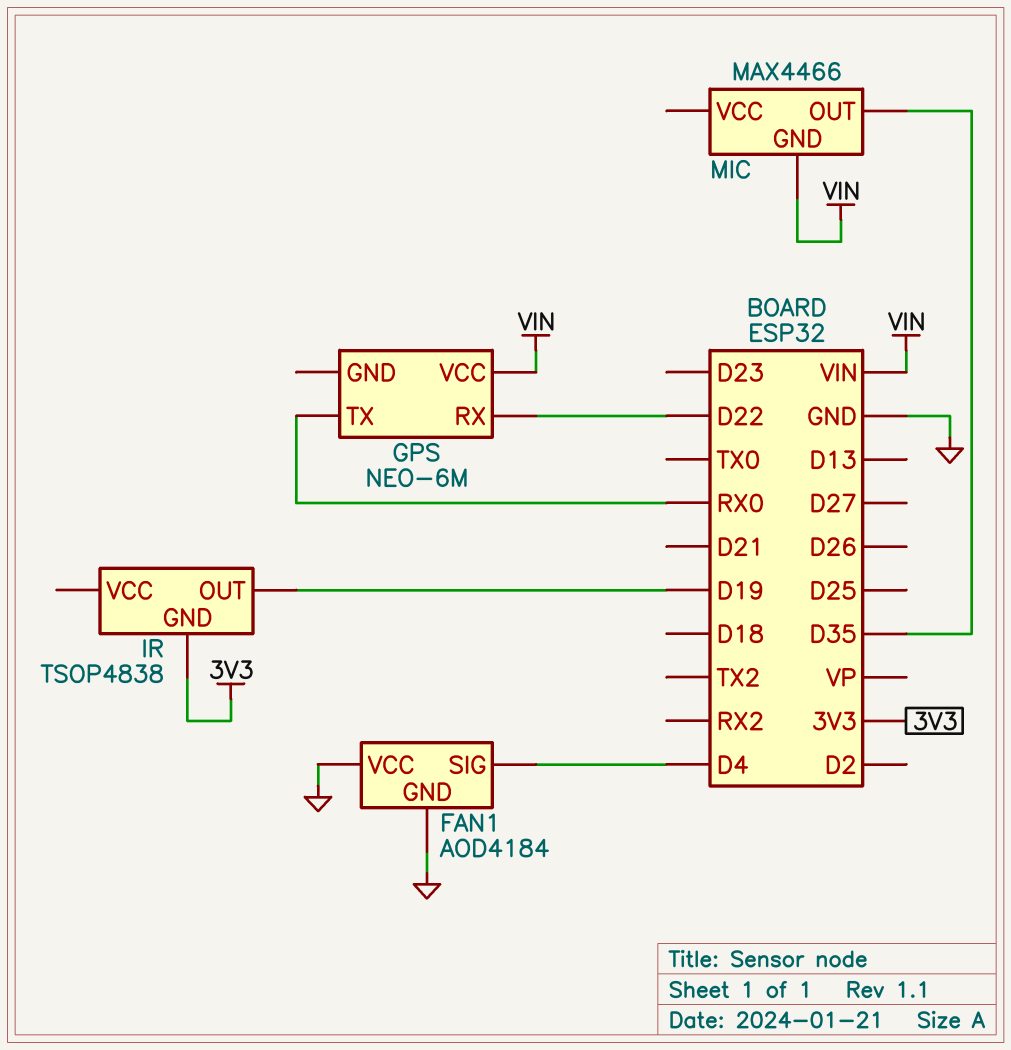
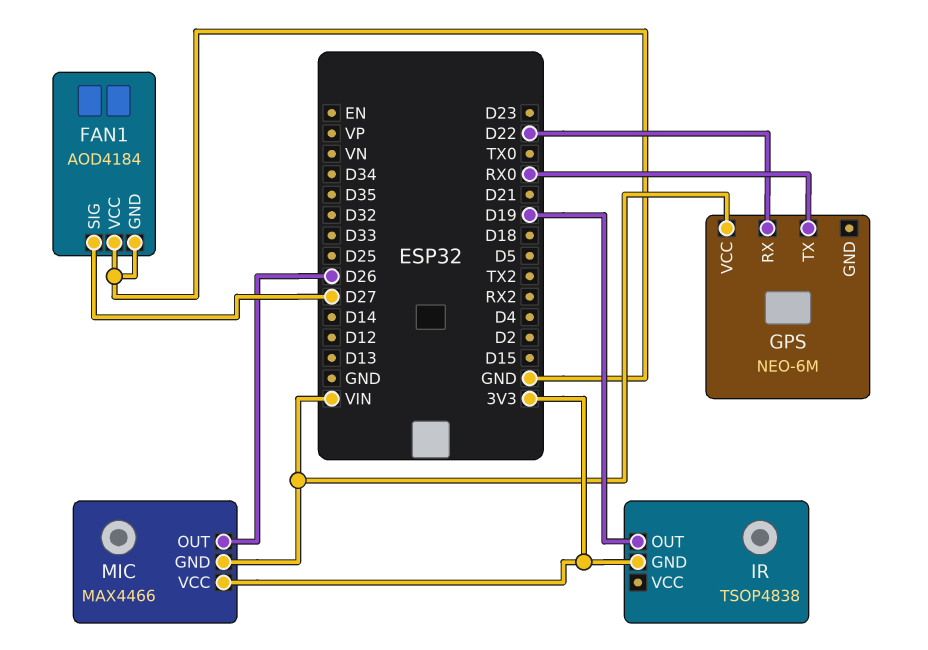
FAN1 pin SIG: D4 -> D27
MIC pin OUT: D35 -> D26
MIC pin VCC: none -> 3V3

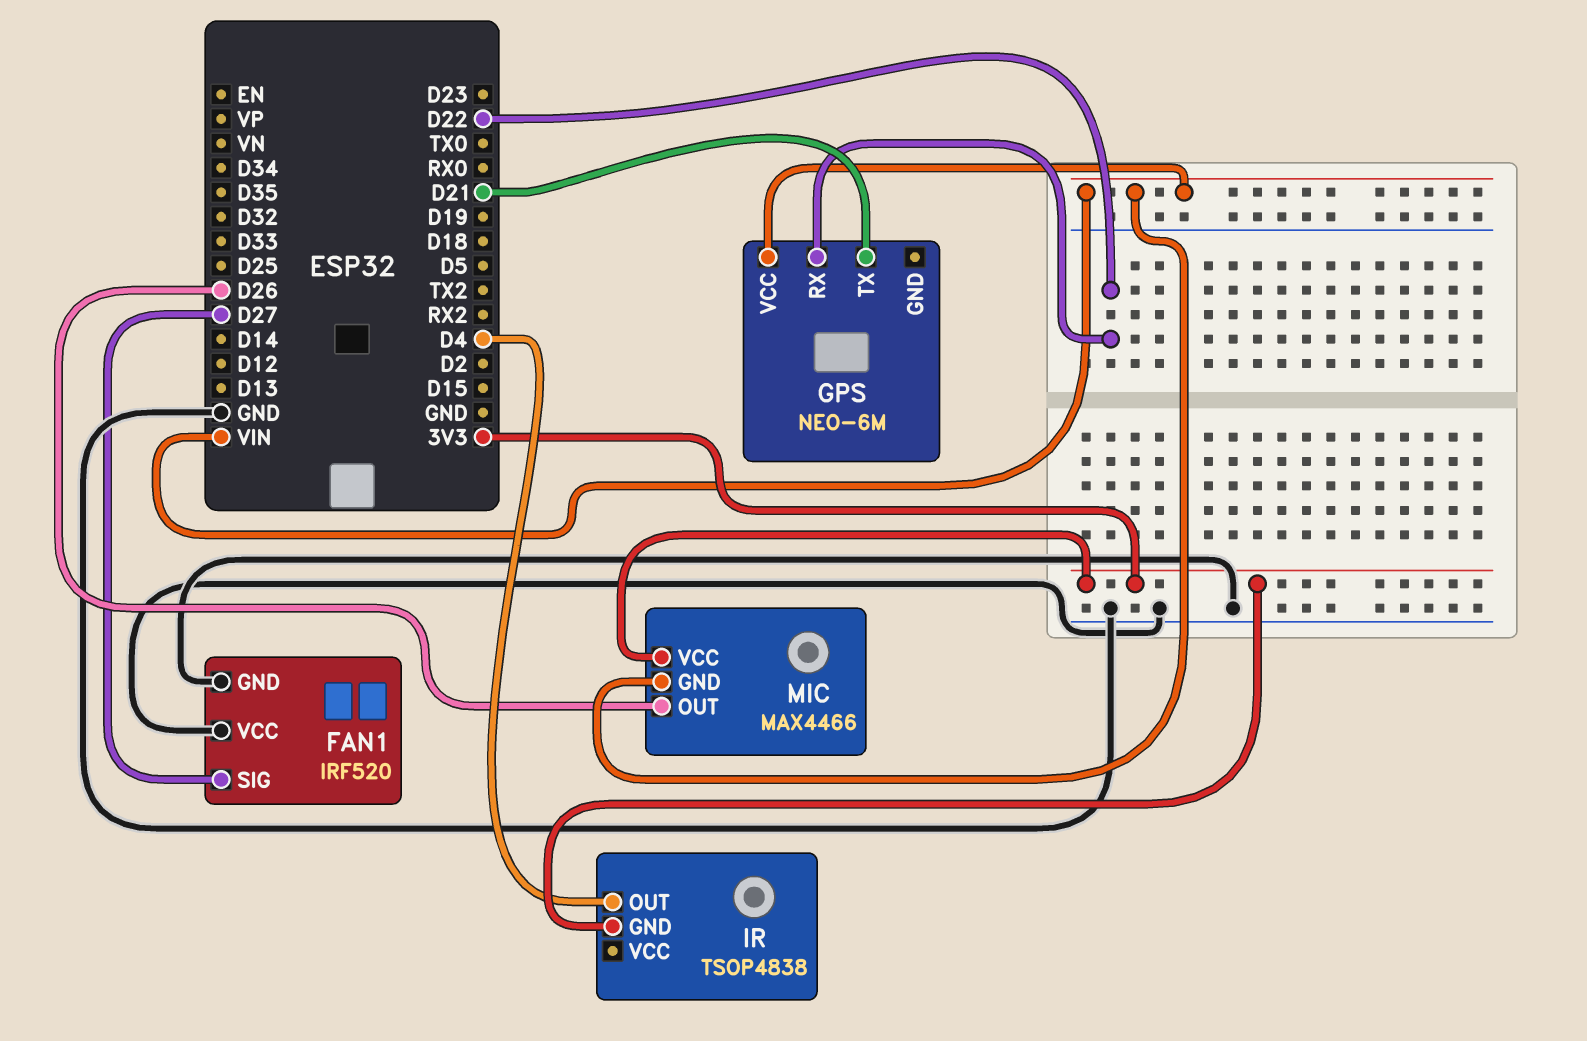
FAN1: AOD4184 -> IRF520
GPS pin TX: RX0 -> D21
IR pin OUT: D19 -> D4

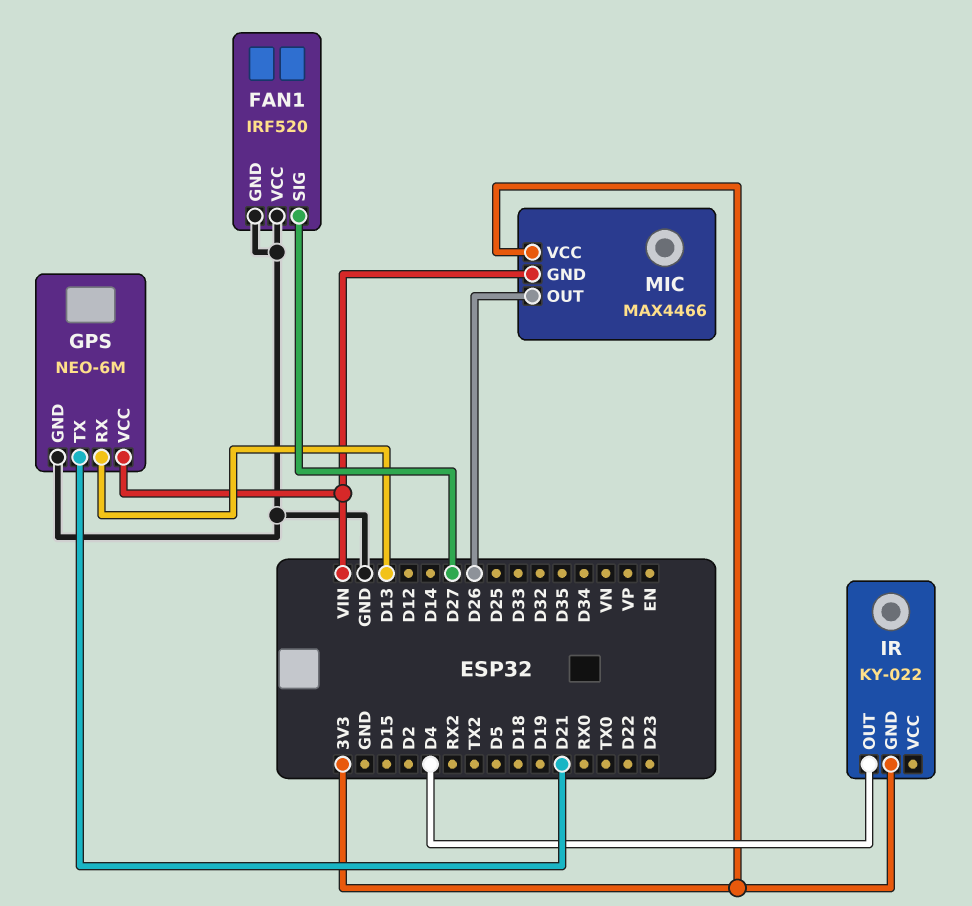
GPS pin GND: none -> GND
GPS pin RX: D22 -> D13
IR: TSOP4838 -> KY-022

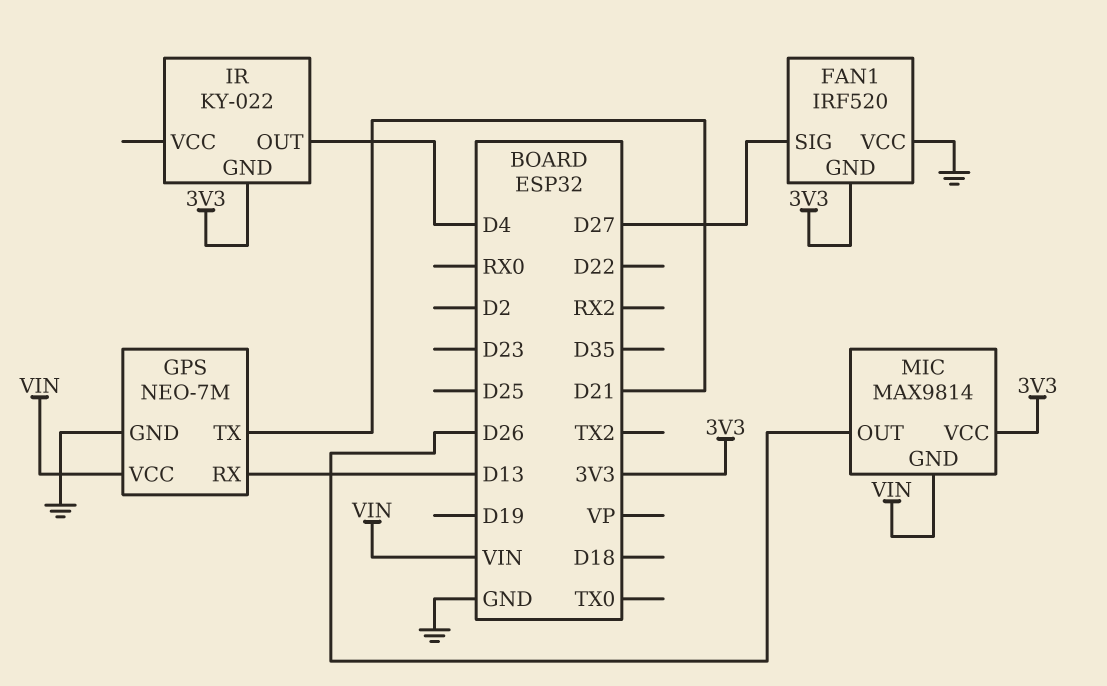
FAN1 pin GND: GND -> 3V3
GPS: NEO-6M -> NEO-7M
MIC: MAX4466 -> MAX9814

